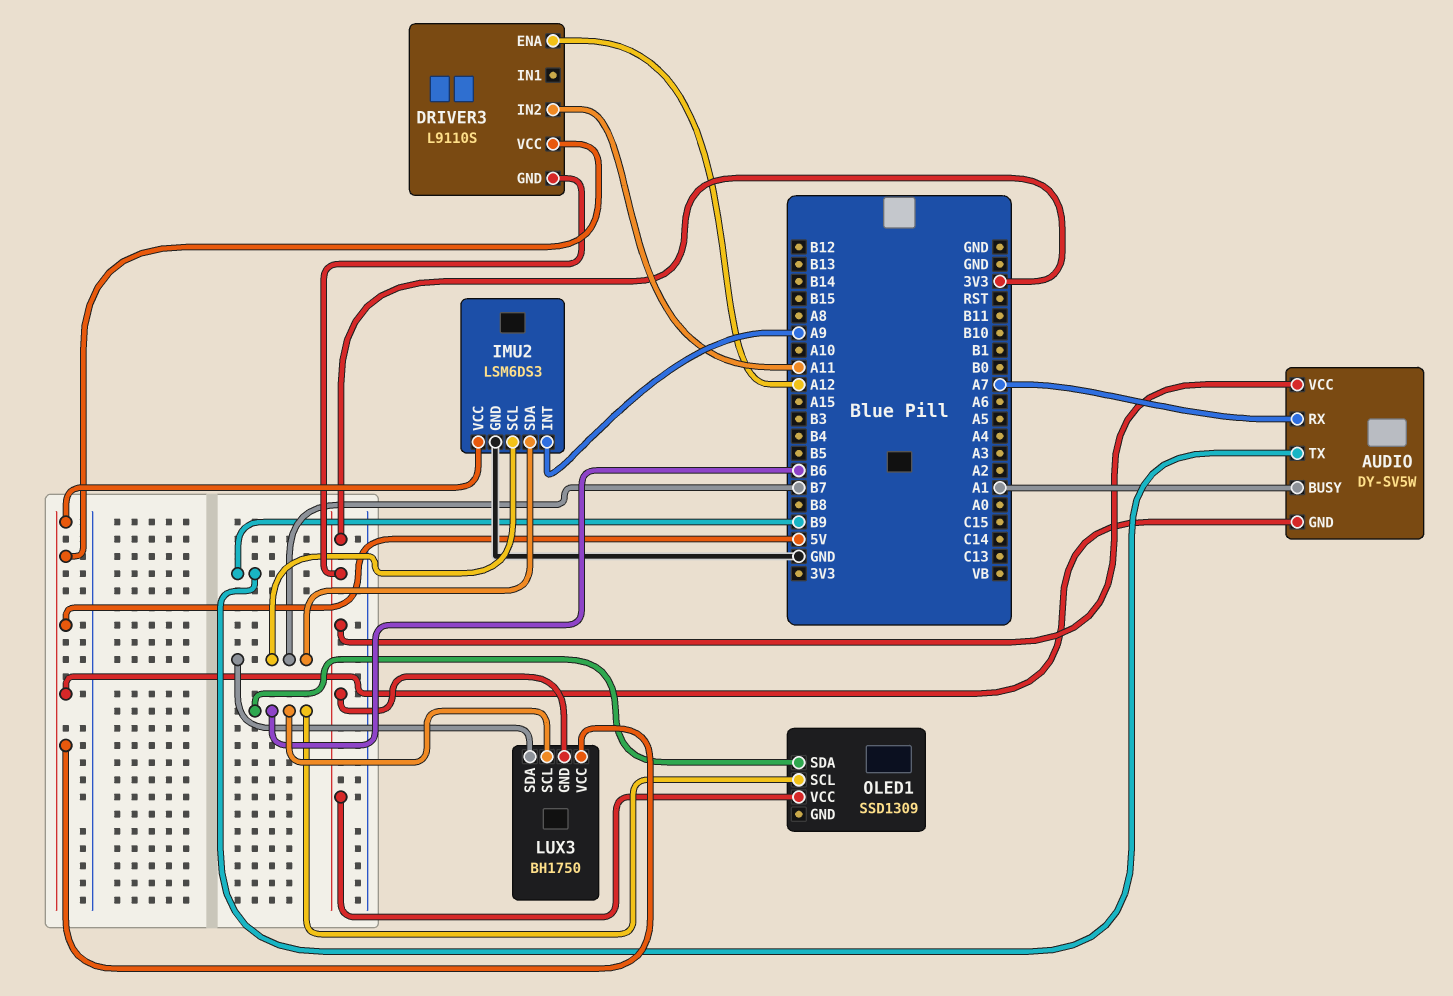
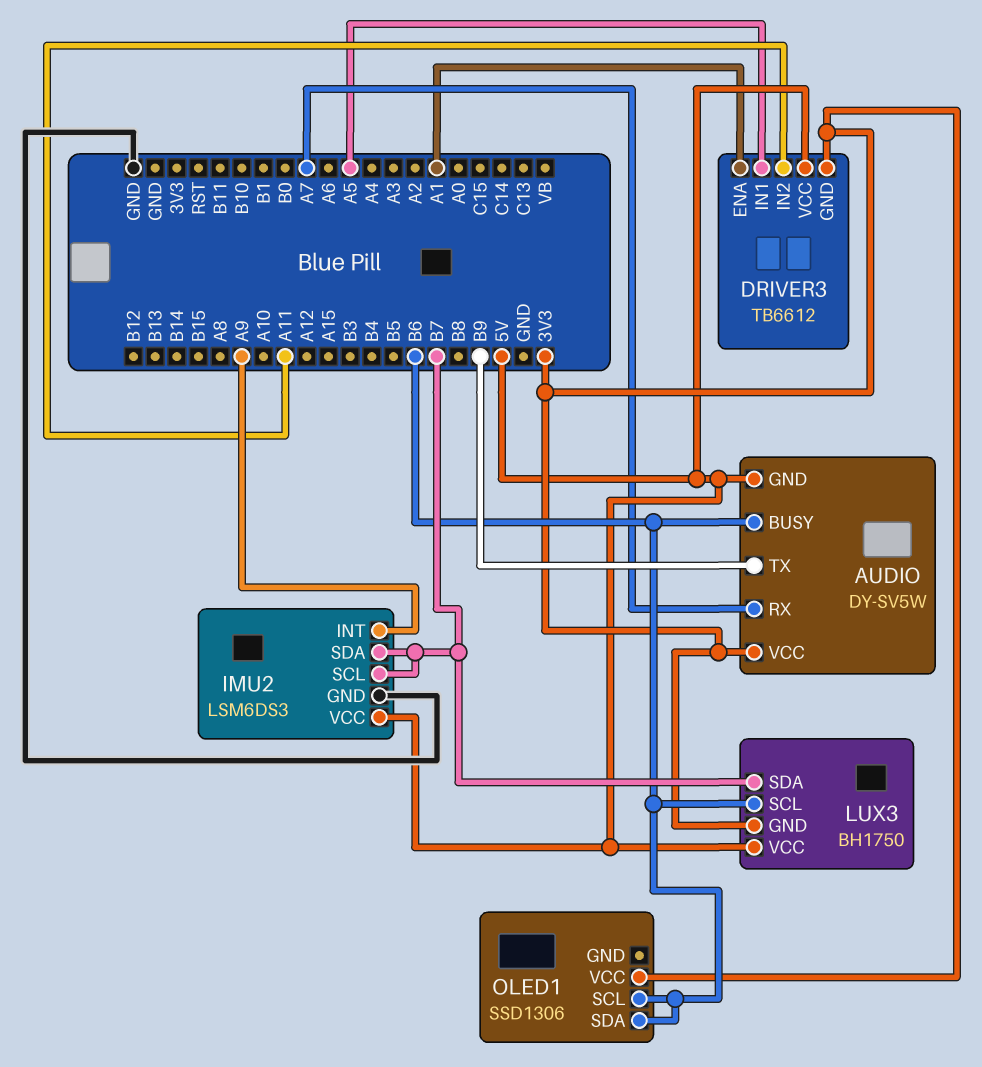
AUDIO pin BUSY: A1 -> B6
DRIVER3: L9110S -> TB6612
DRIVER3 pin ENA: A12 -> A1
DRIVER3 pin IN1: none -> A5
OLED1: SSD1309 -> SSD1306

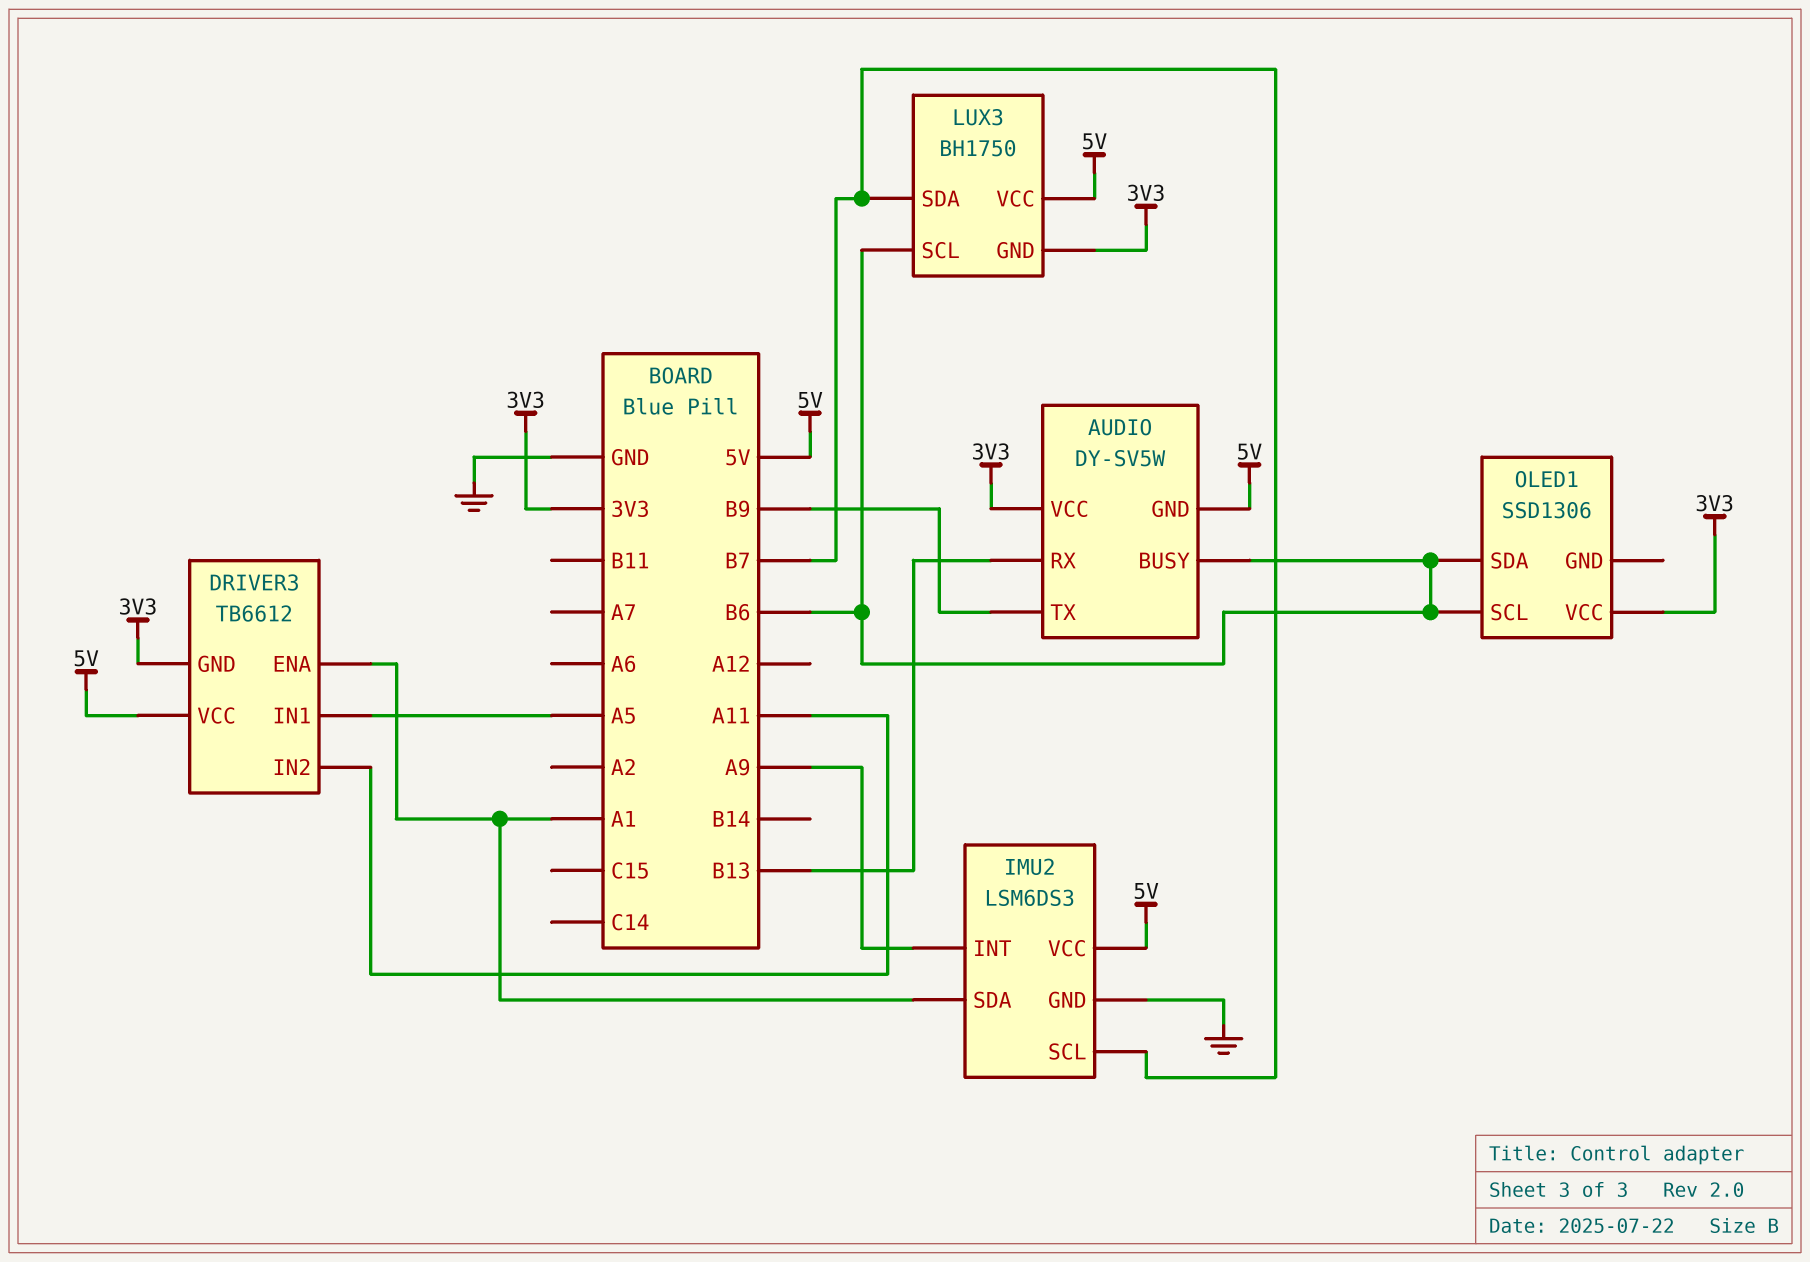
AUDIO pin RX: A7 -> B13
IMU2 pin SDA: B7 -> A1

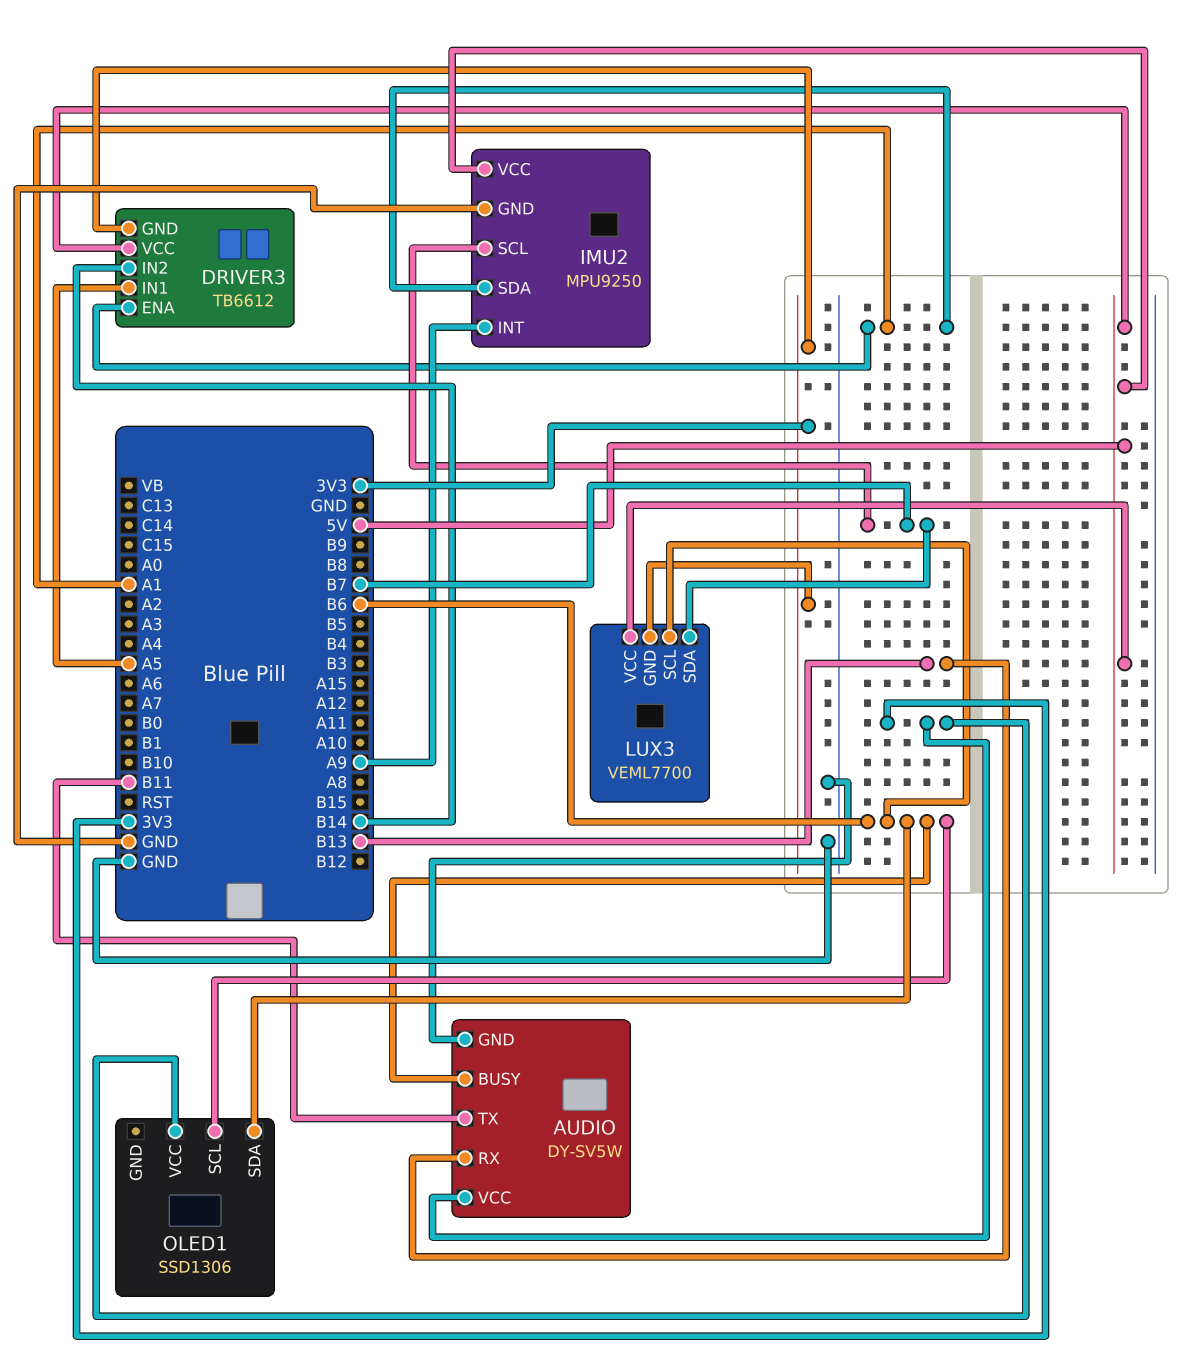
AUDIO pin GND: 5V -> GND
AUDIO pin TX: B9 -> B11
DRIVER3 pin IN2: A11 -> B14
IMU2: LSM6DS3 -> MPU9250
LUX3: BH1750 -> VEML7700

